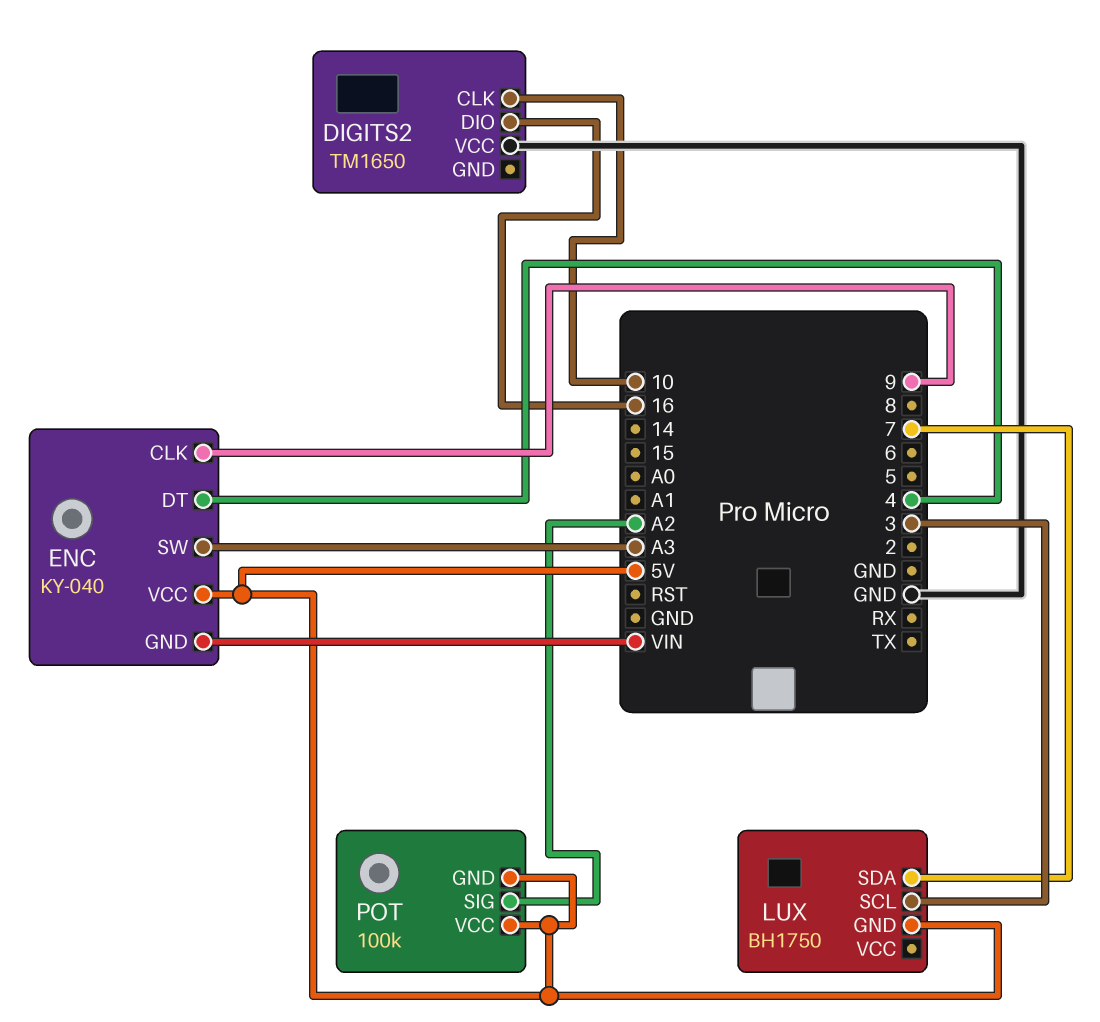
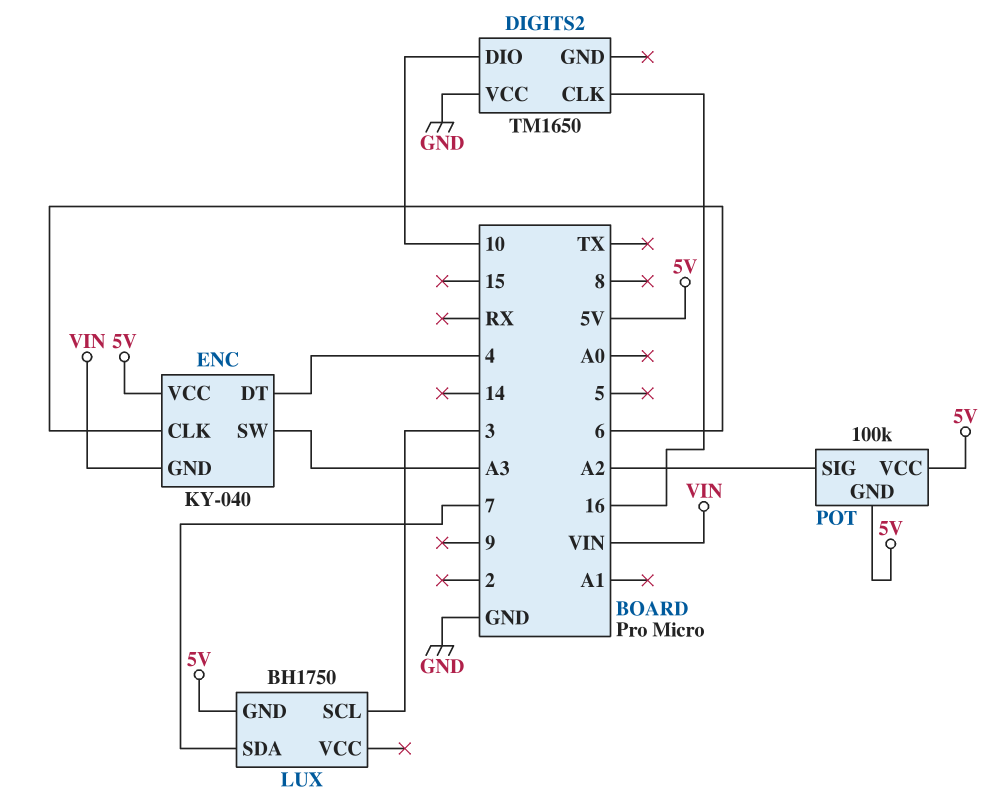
DIGITS2 pin CLK: 10 -> 16
DIGITS2 pin DIO: 16 -> 10
ENC pin CLK: 9 -> 6

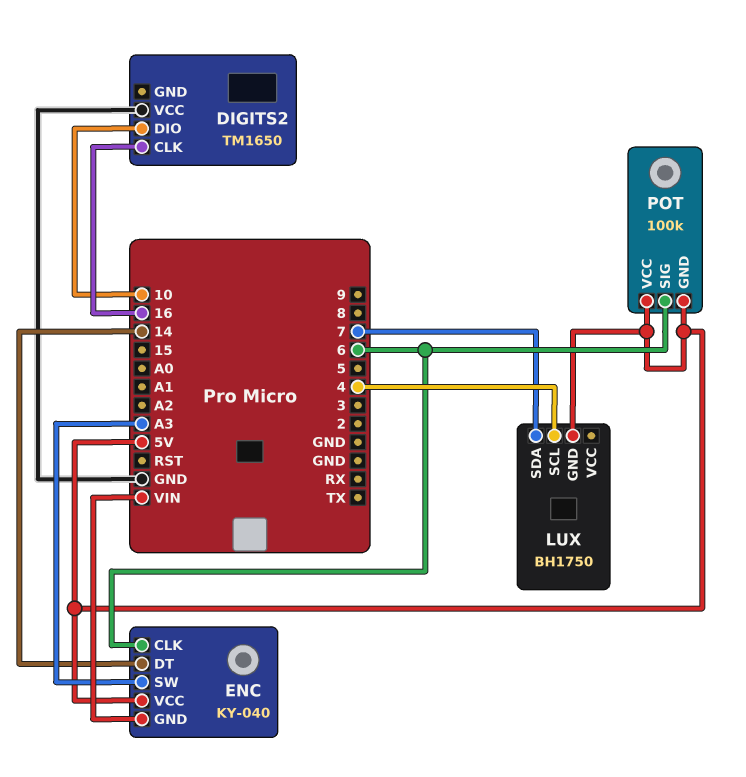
ENC pin DT: 4 -> 14
LUX pin SCL: 3 -> 4
POT pin SIG: A2 -> 6

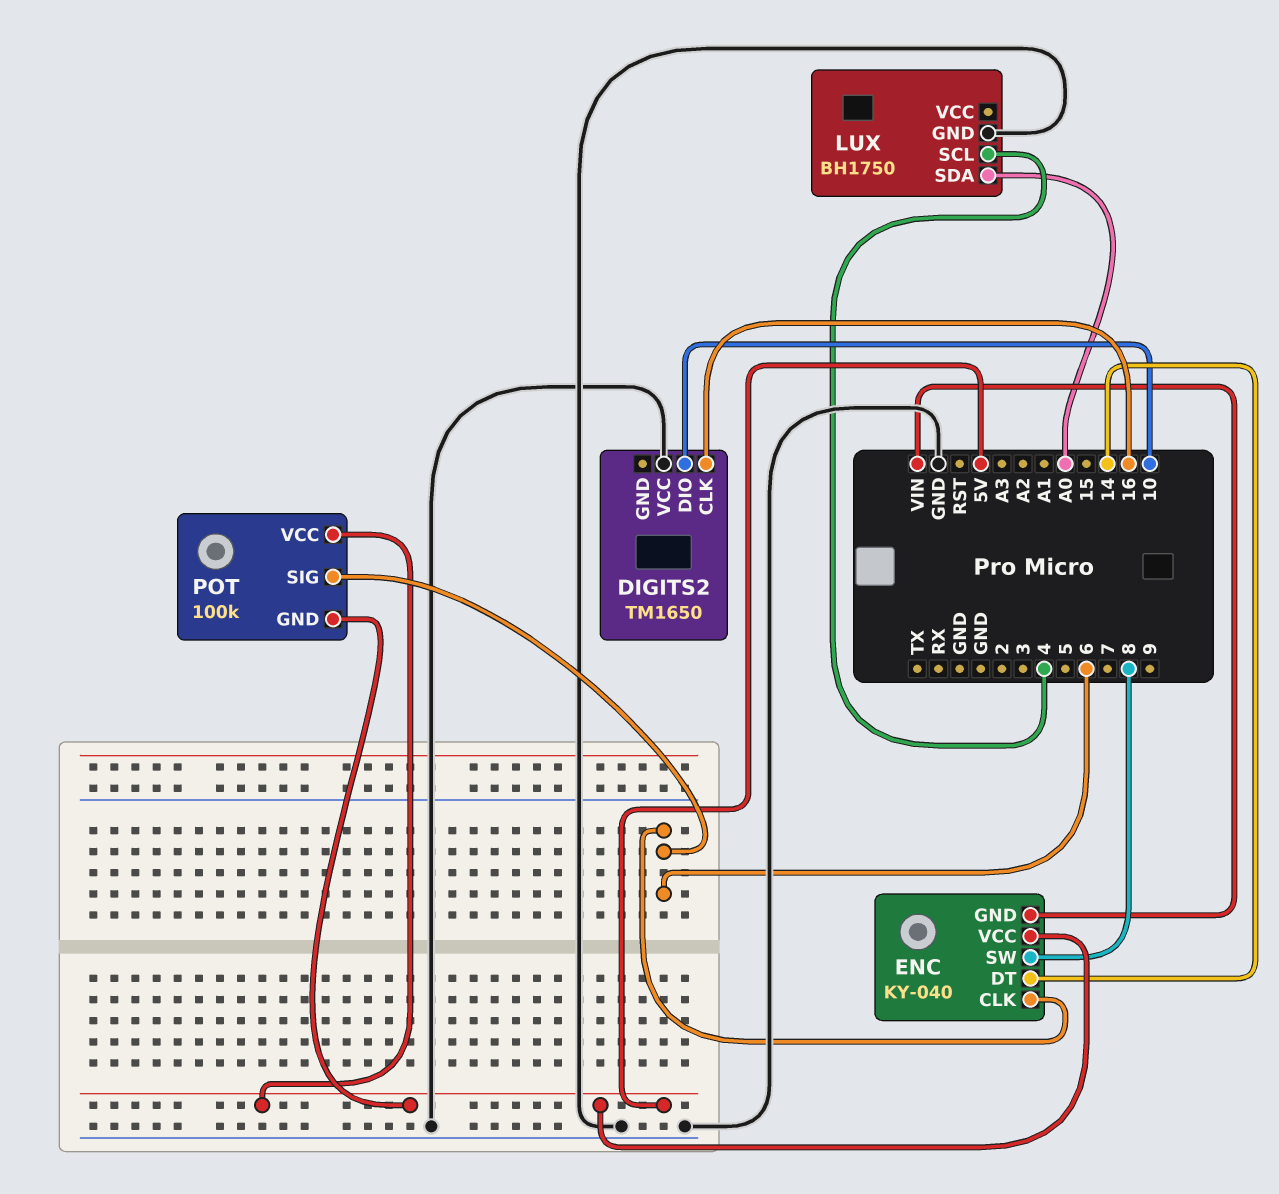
ENC pin SW: A3 -> 8
LUX pin GND: 5V -> GND
LUX pin SDA: 7 -> A0

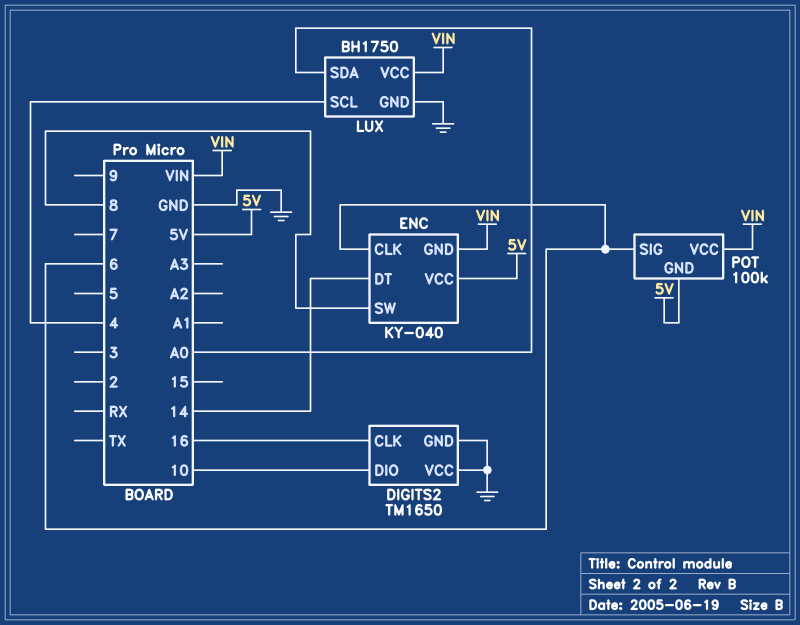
DIGITS2 pin GND: none -> GND
LUX pin VCC: none -> VIN
POT pin VCC: 5V -> VIN

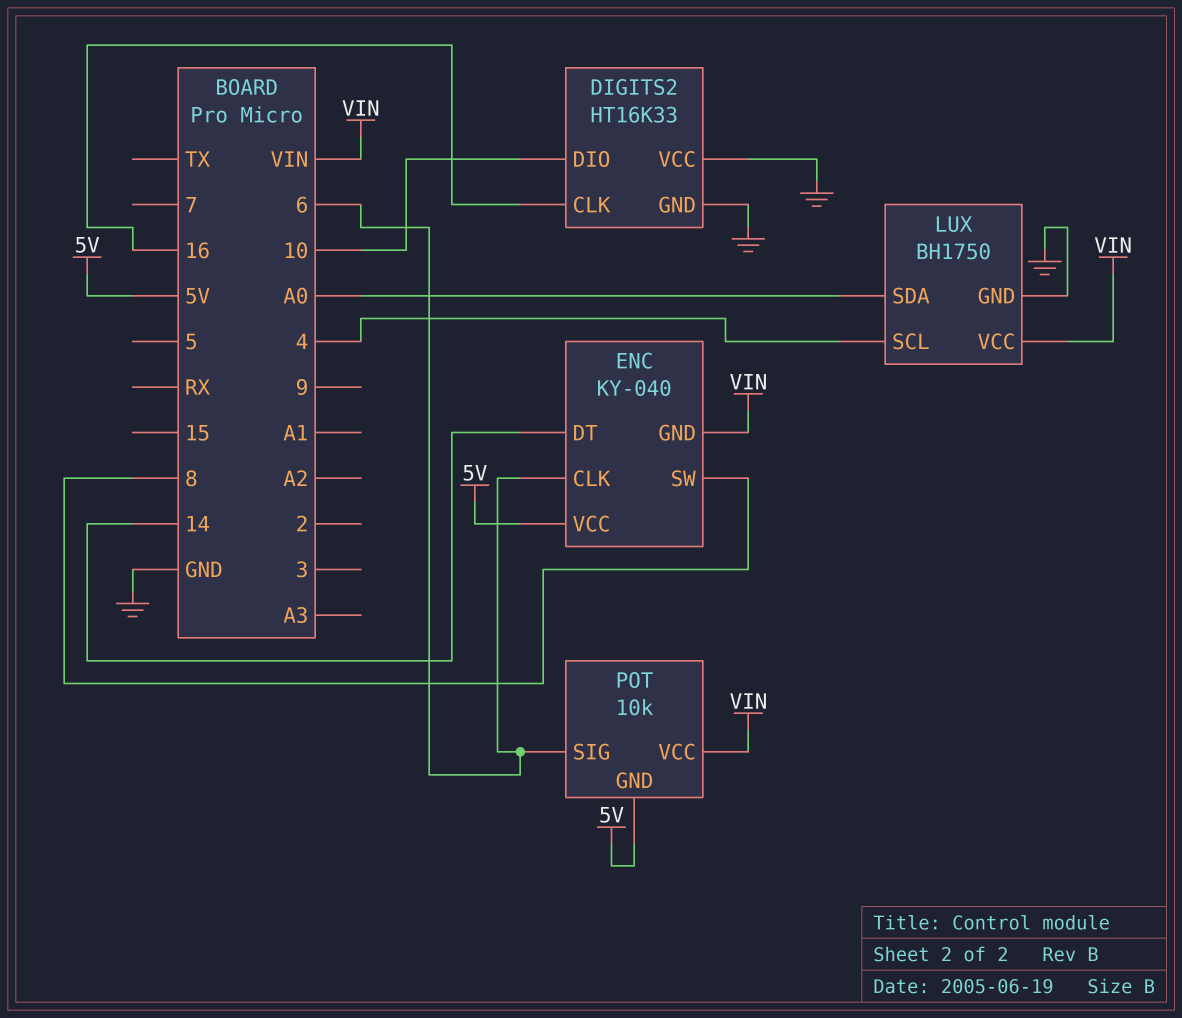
DIGITS2: TM1650 -> HT16K33
POT: 100k -> 10k

